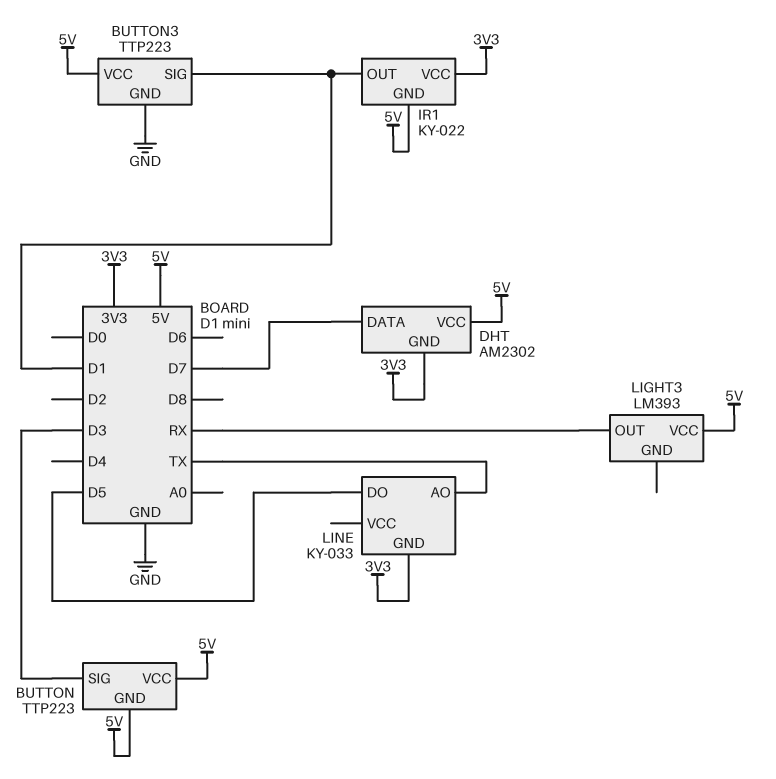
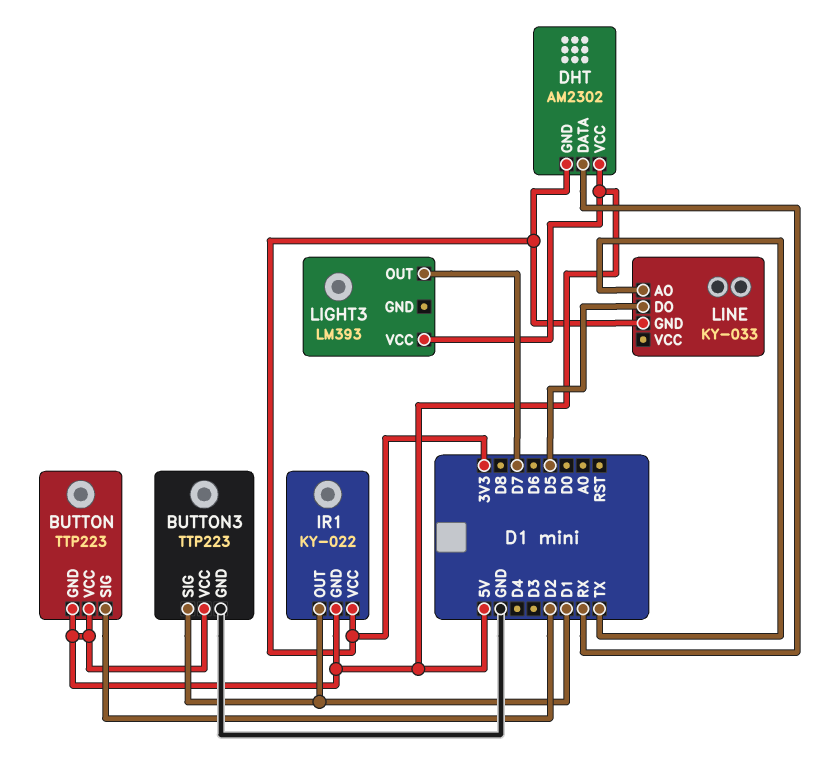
BUTTON pin SIG: D3 -> D2
DHT pin DATA: D7 -> RX
LIGHT3 pin OUT: RX -> D7

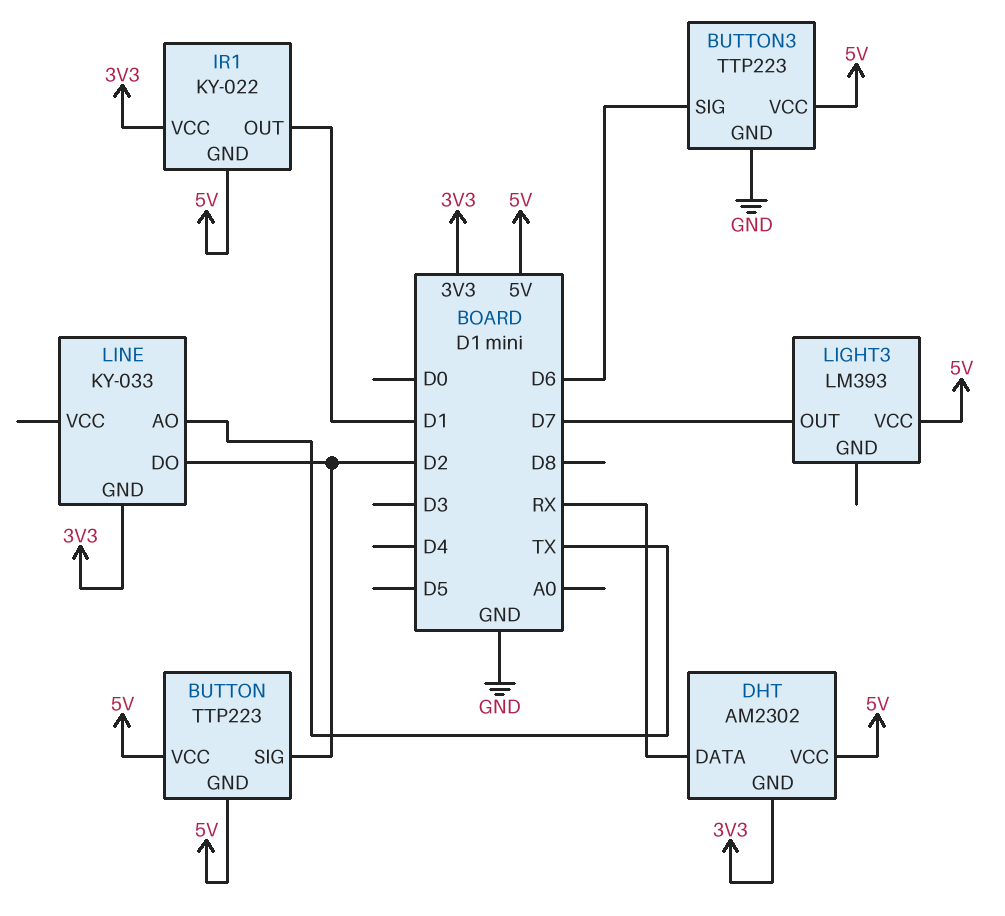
BUTTON3 pin SIG: D1 -> D6
LINE pin DO: D5 -> D2

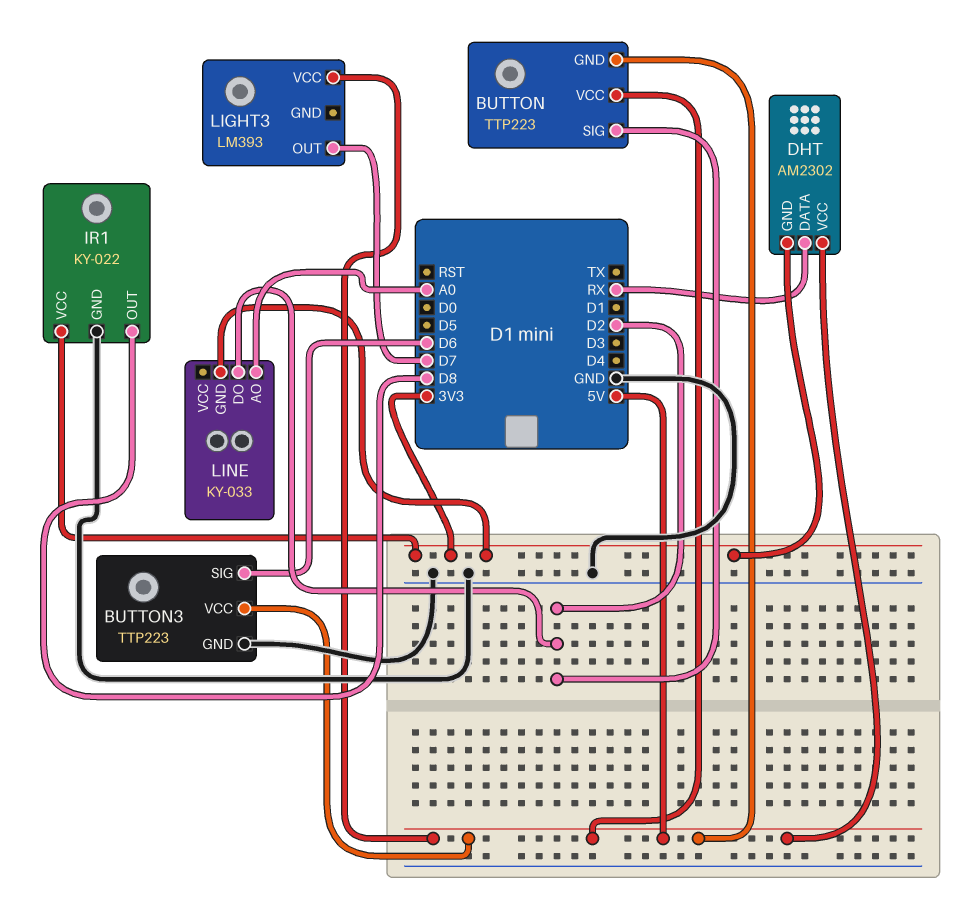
IR1 pin GND: 5V -> GND
IR1 pin OUT: D1 -> D8
LINE pin AO: TX -> A0

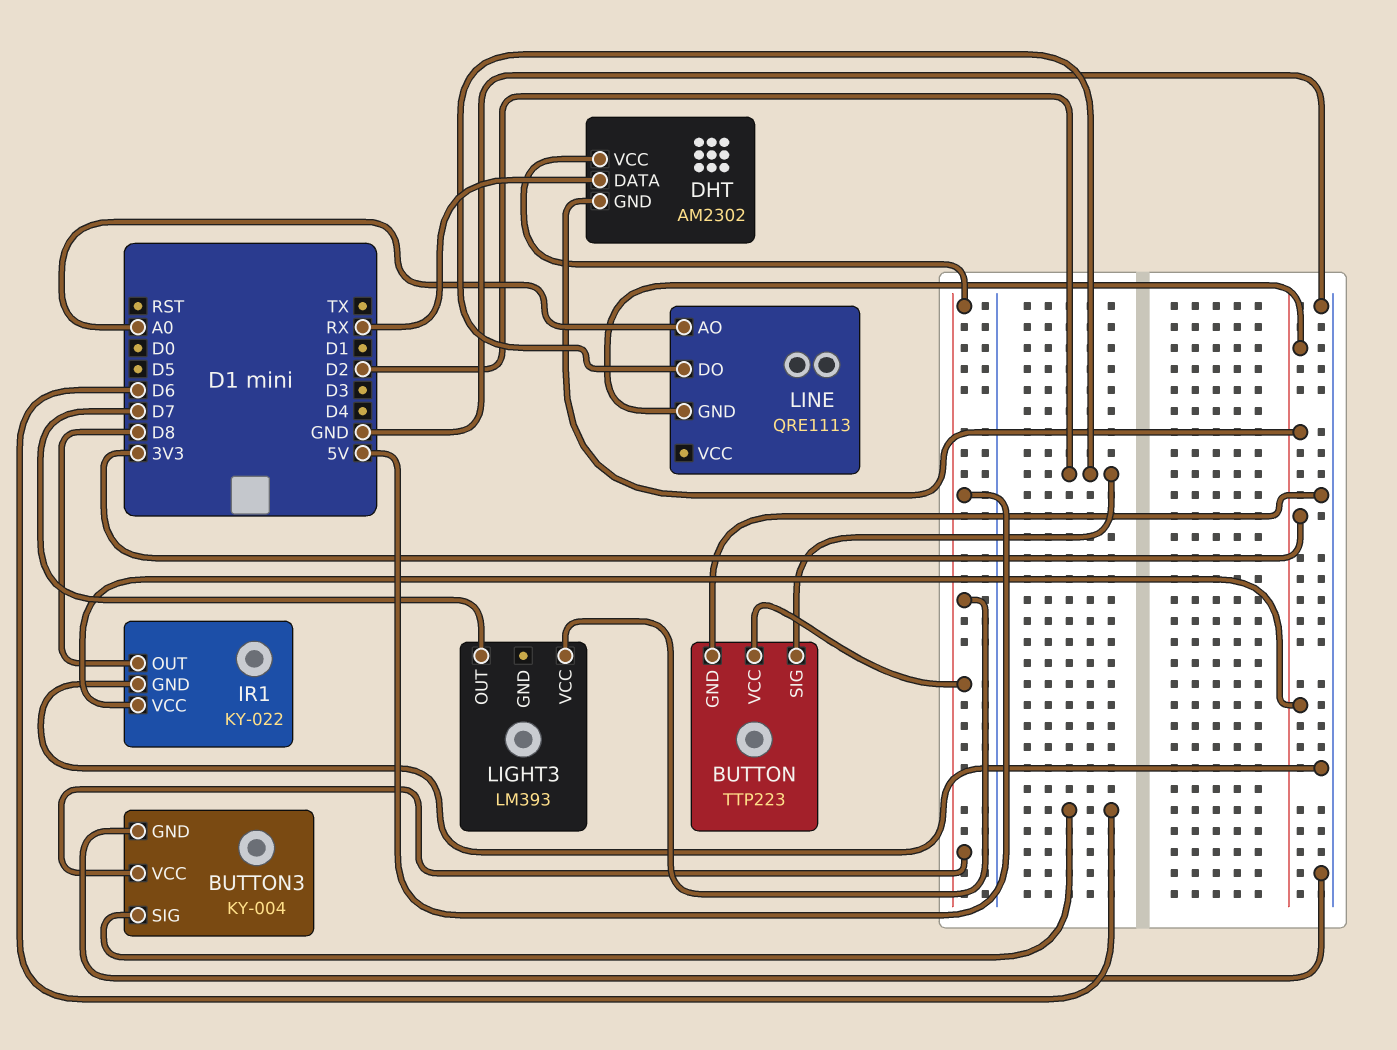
BUTTON pin GND: 5V -> GND
BUTTON3: TTP223 -> KY-004
LINE: KY-033 -> QRE1113

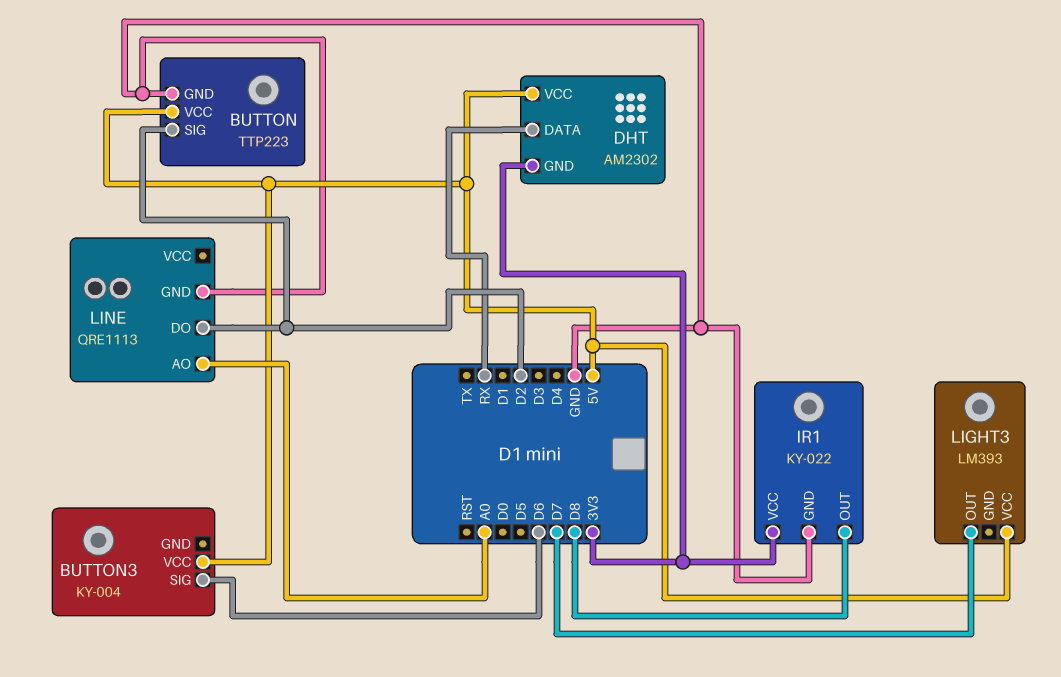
BUTTON3 pin GND: GND -> none
LINE pin GND: 3V3 -> GND

